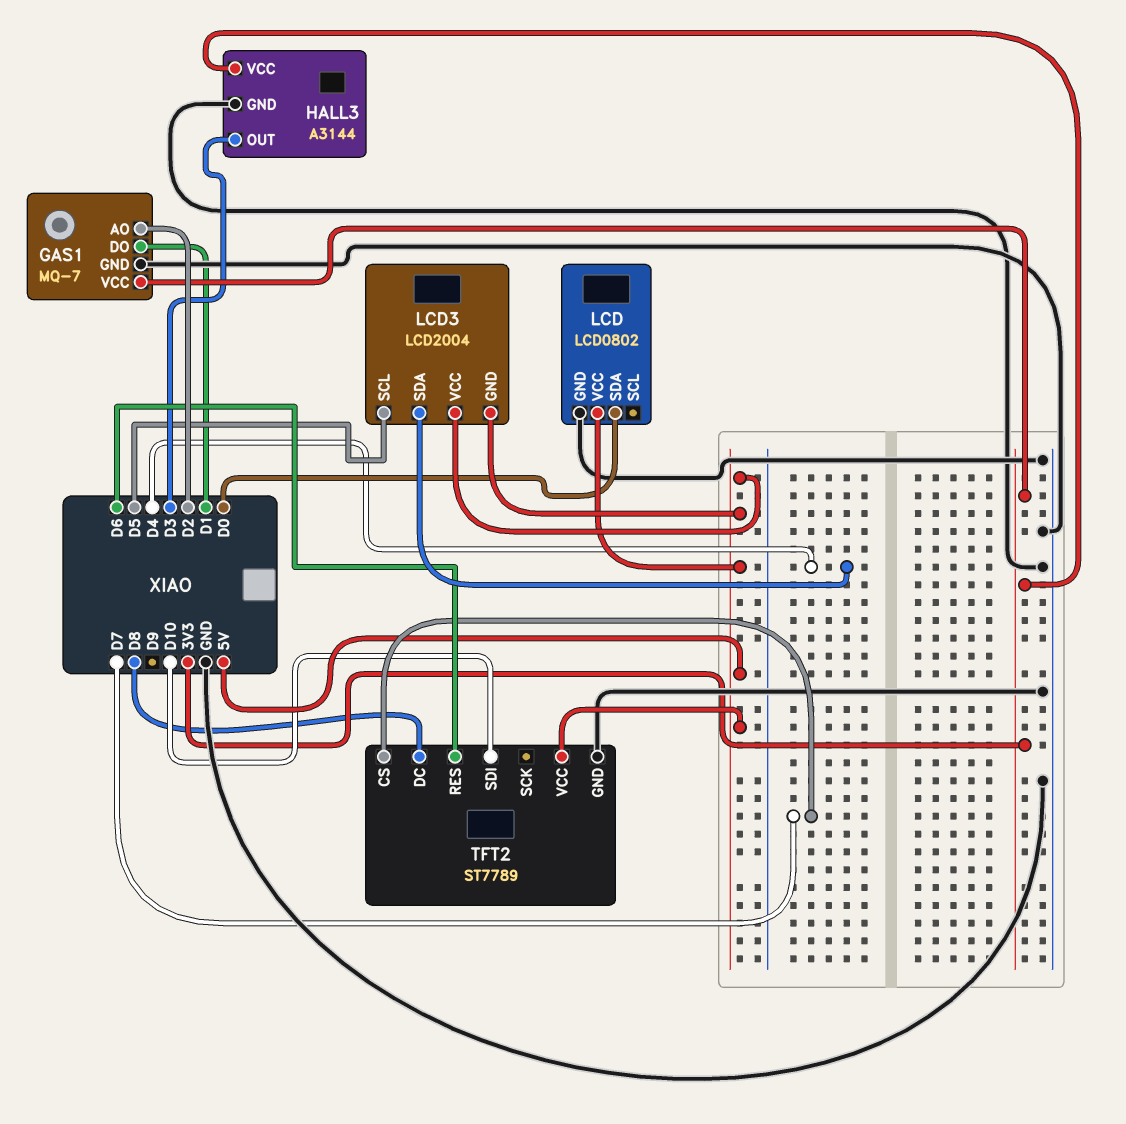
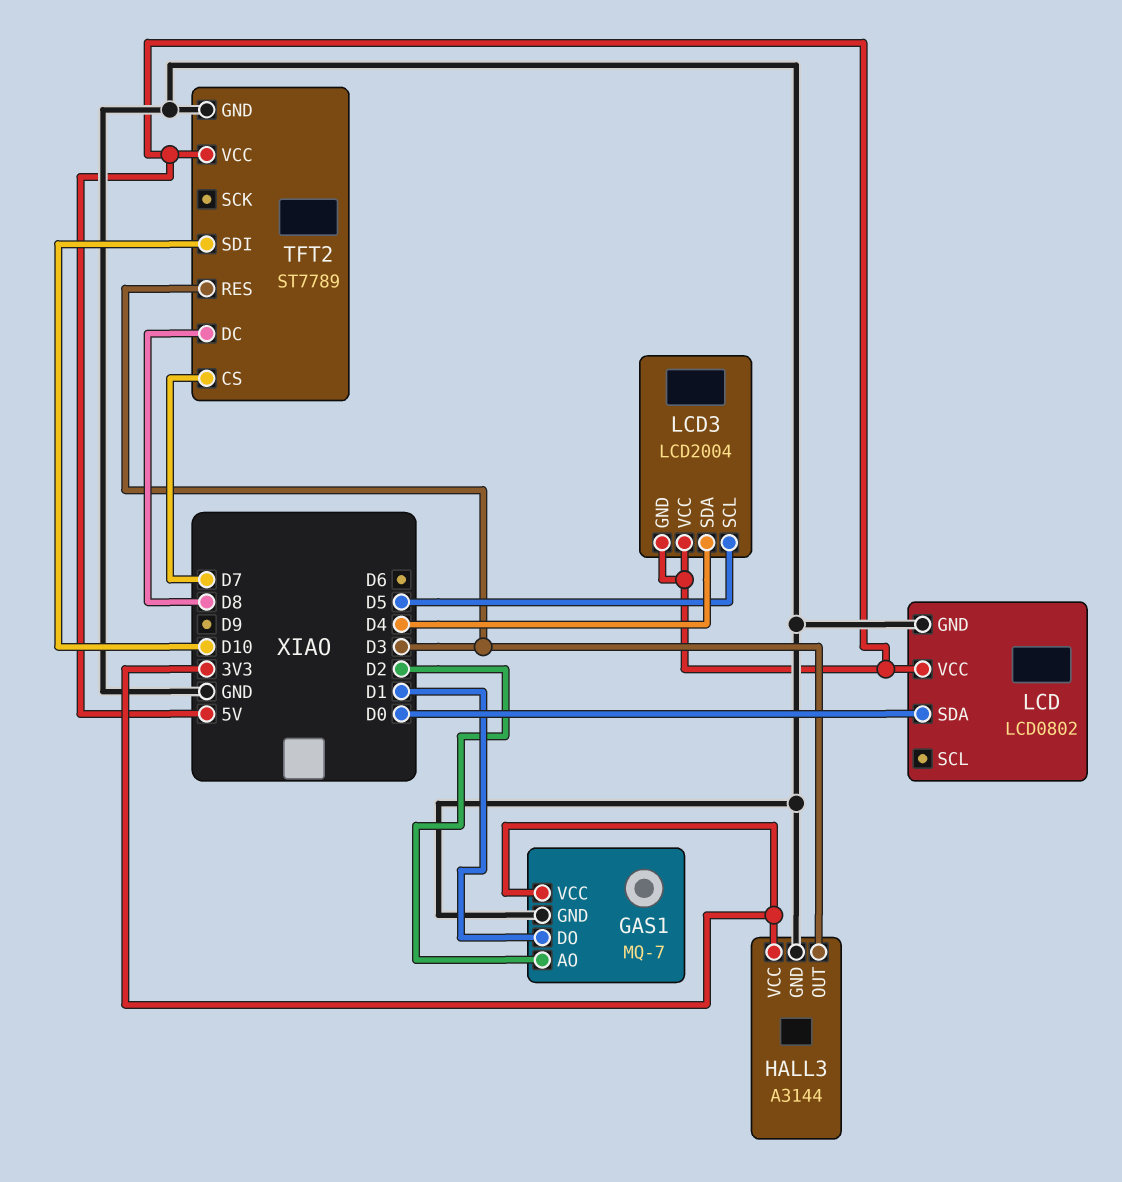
TFT2 pin RES: D6 -> D3

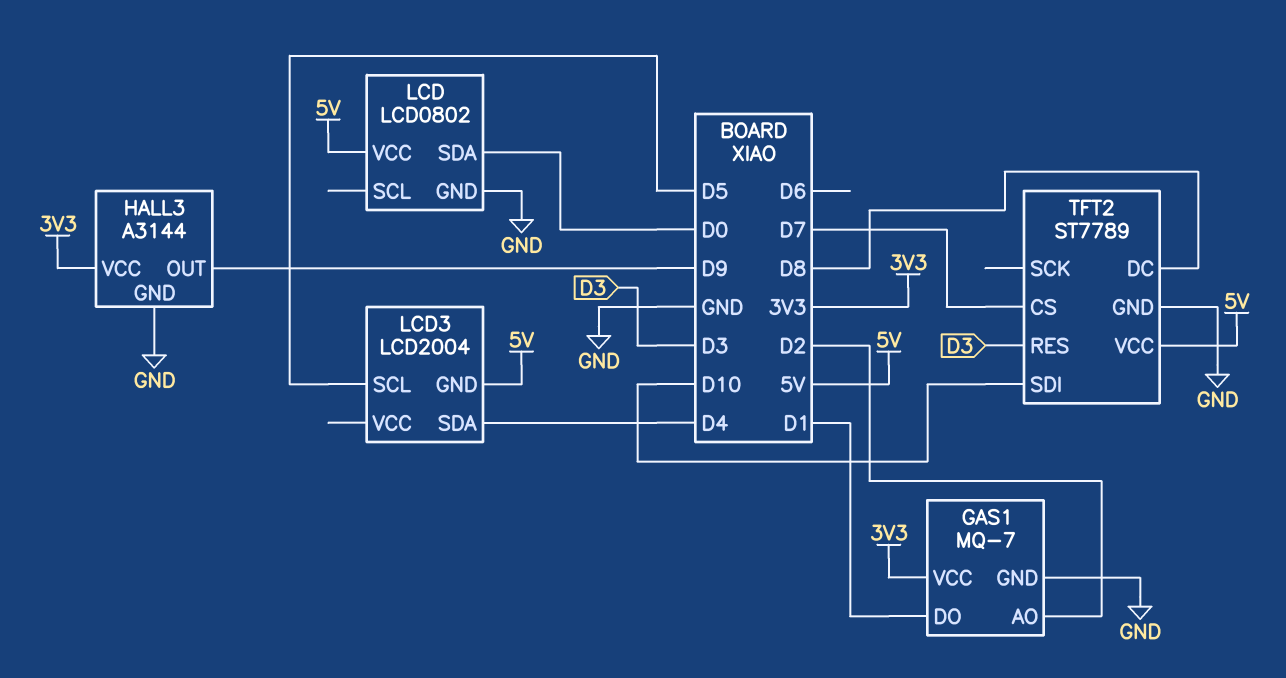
HALL3 pin OUT: D3 -> D9
LCD3 pin VCC: 5V -> none

